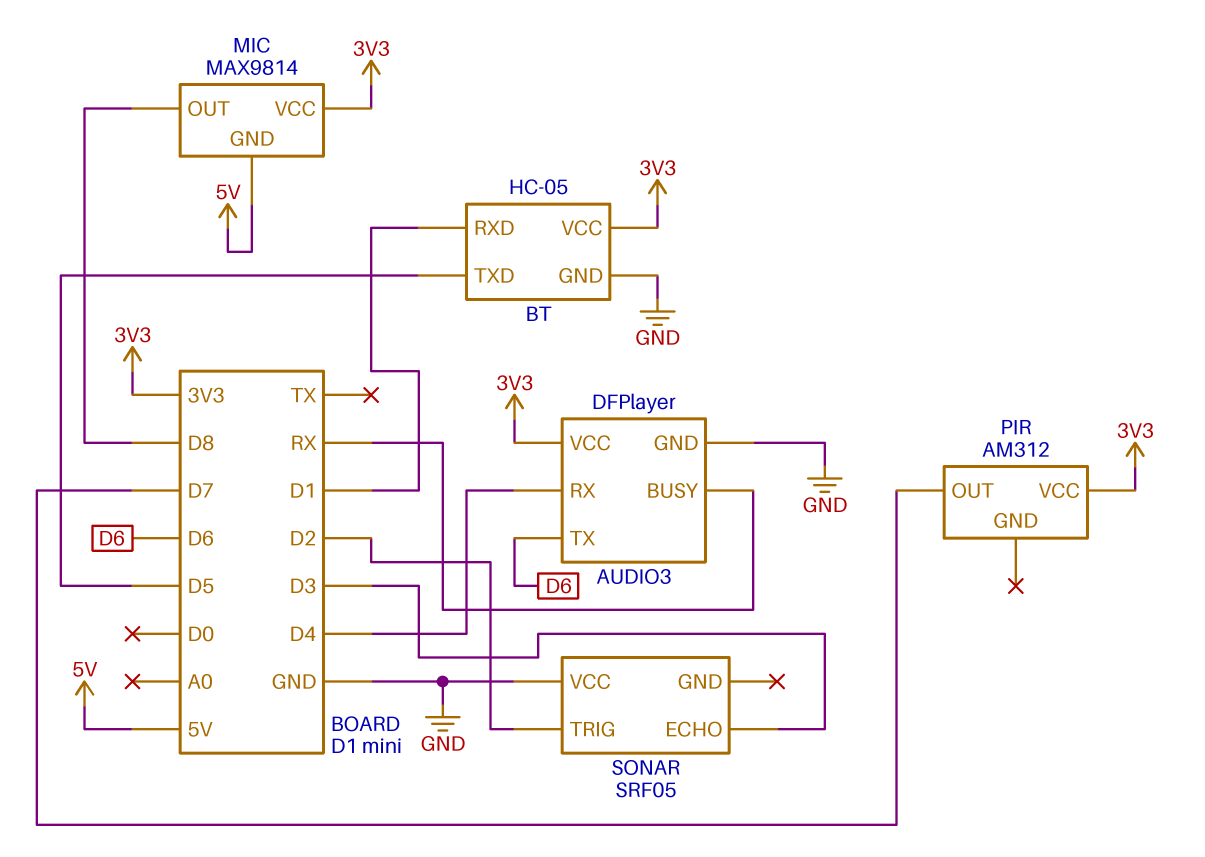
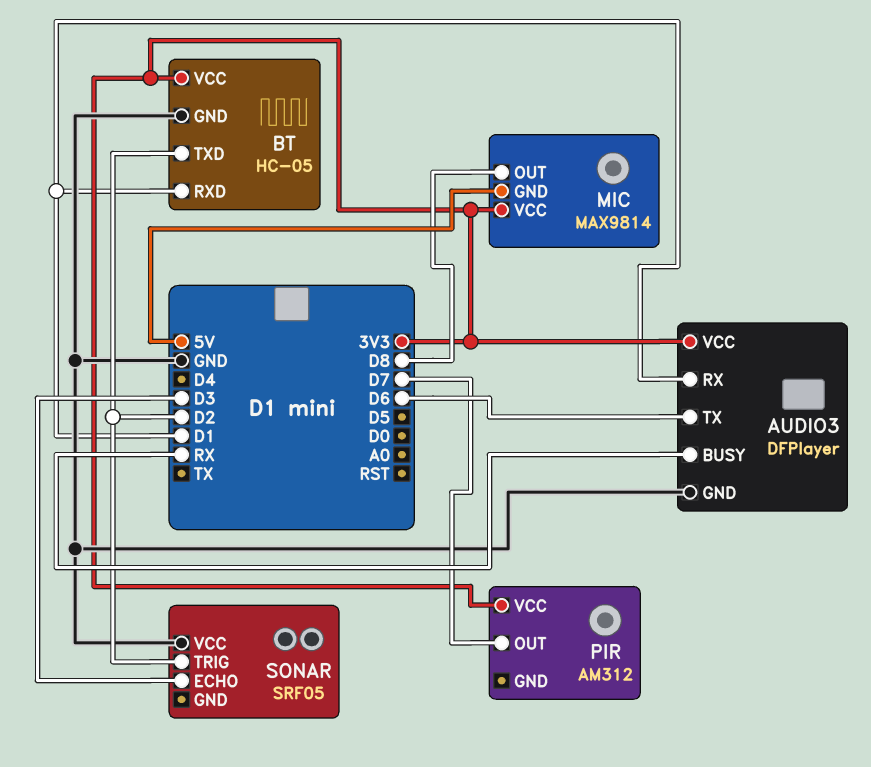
AUDIO3 pin RX: D4 -> D1
BT pin TXD: D5 -> D2

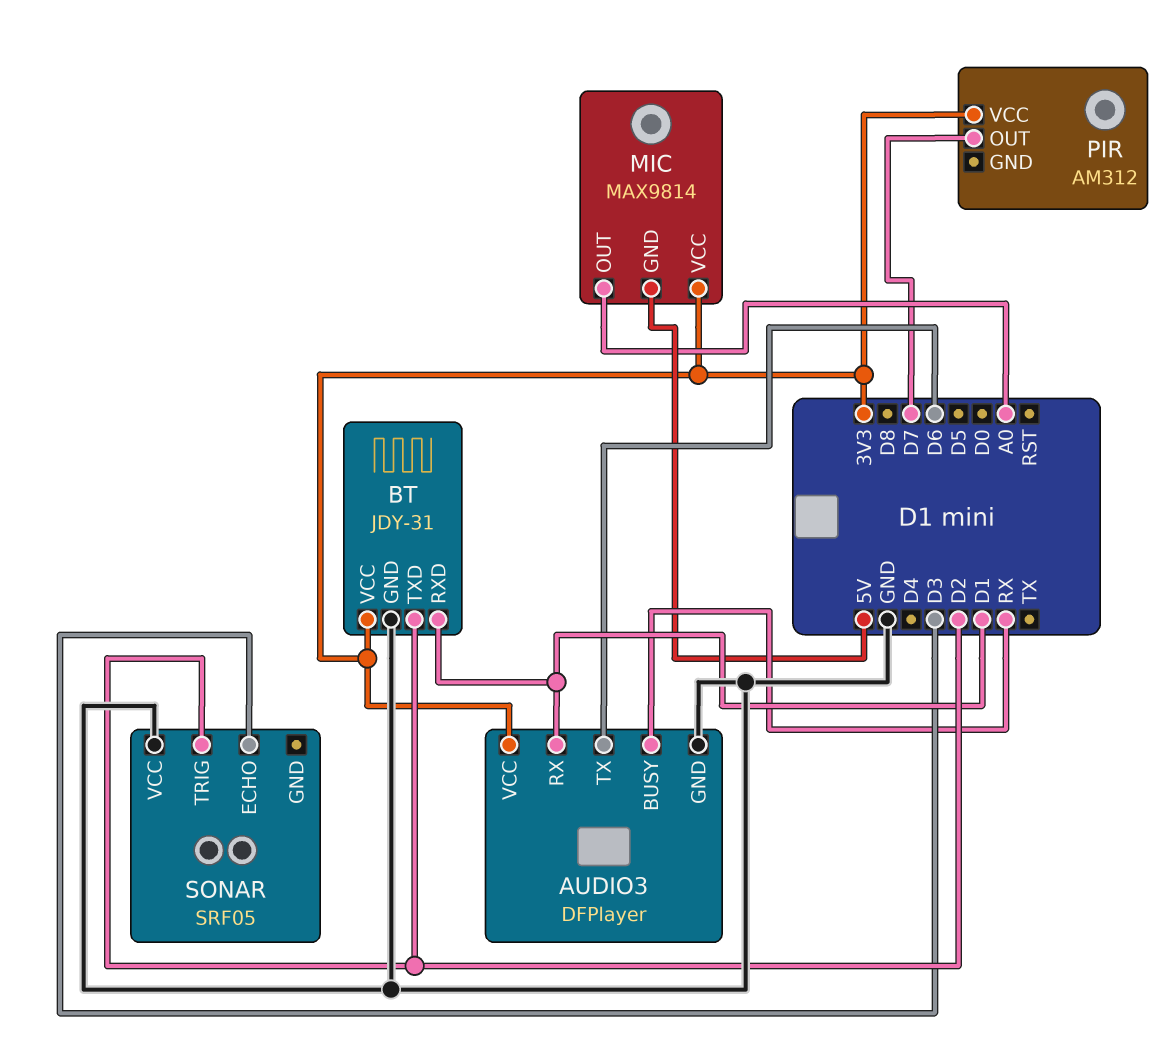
BT: HC-05 -> JDY-31
MIC pin OUT: D8 -> A0

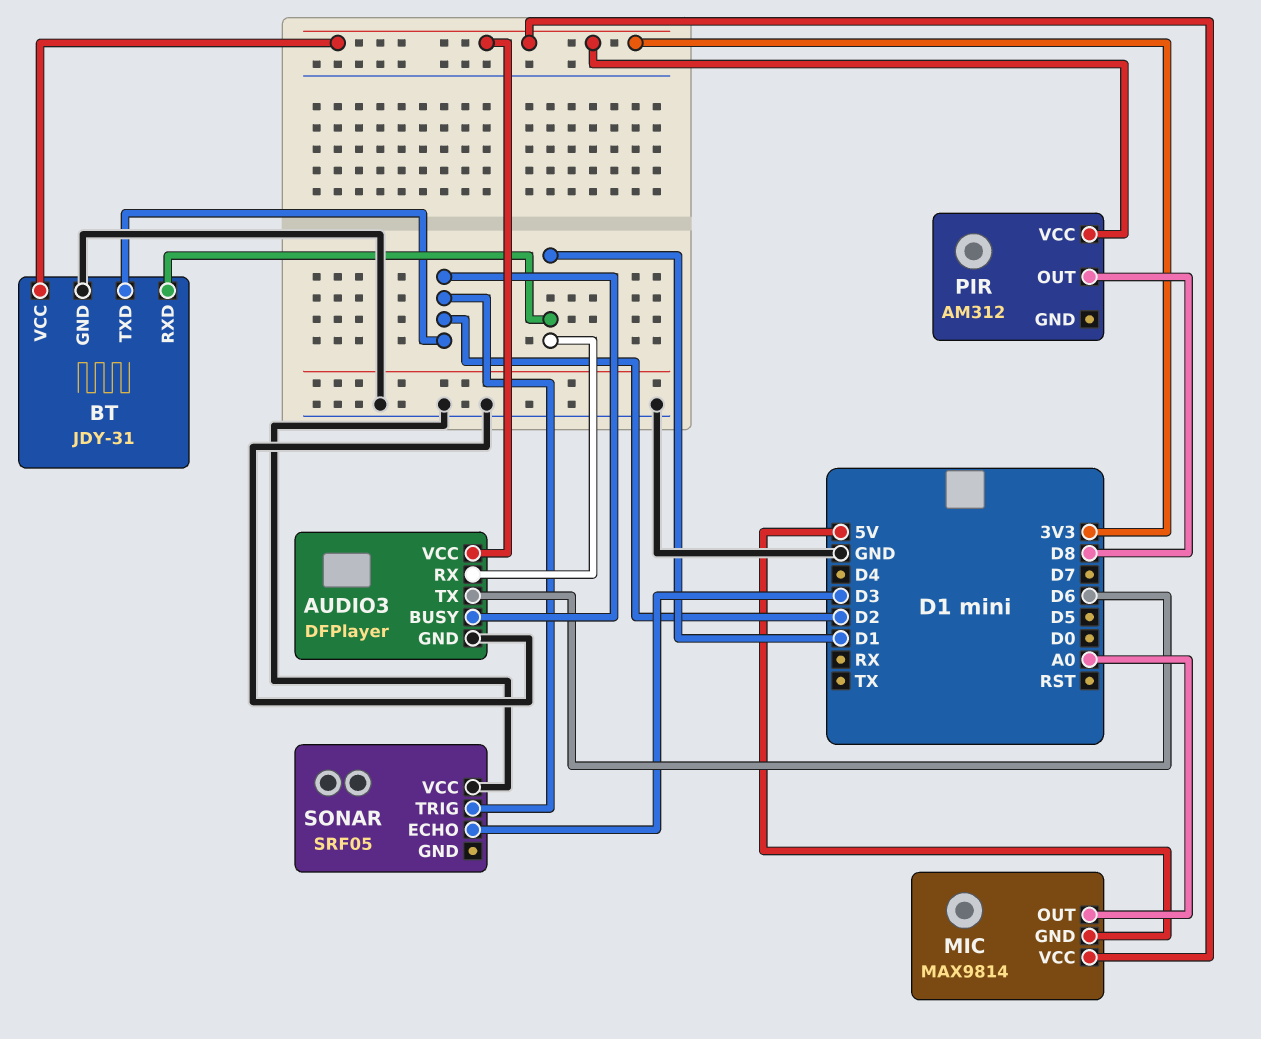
AUDIO3 pin BUSY: RX -> D2
PIR pin OUT: D7 -> D8

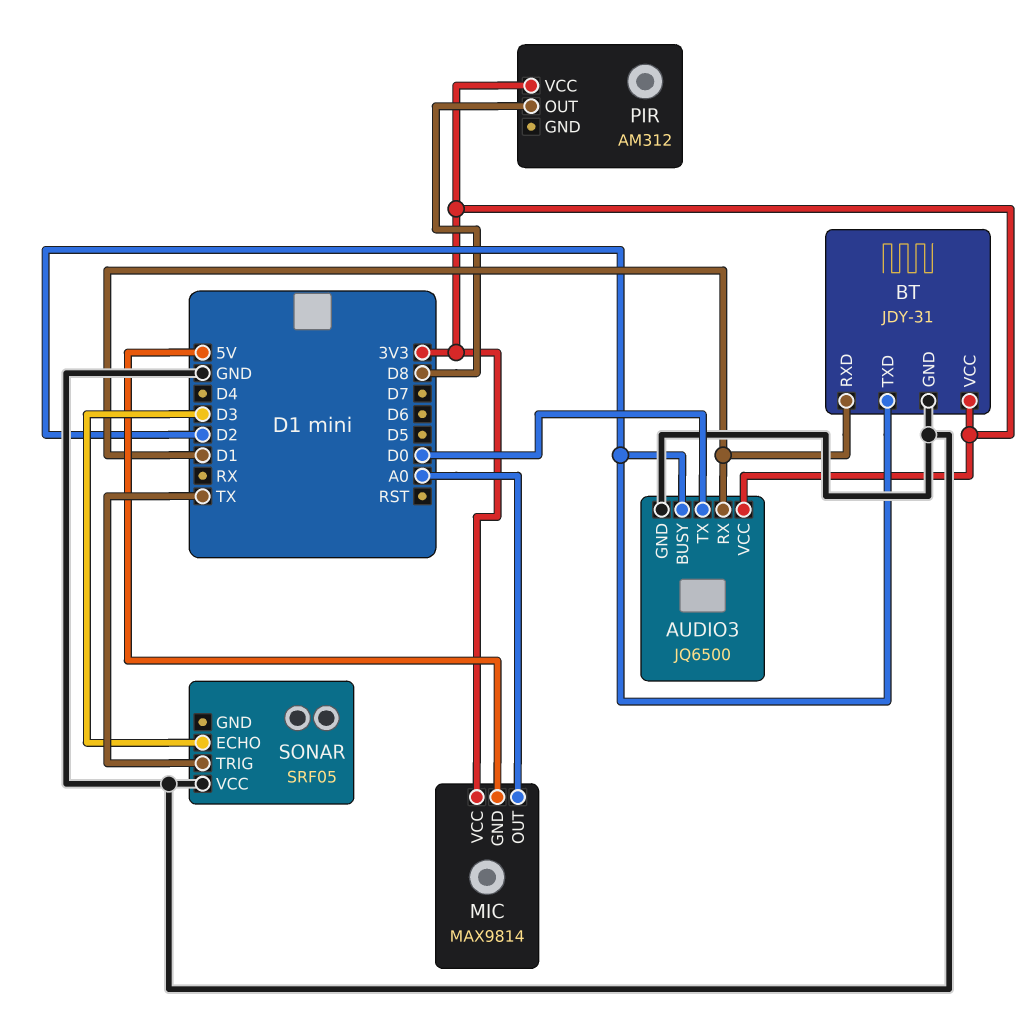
AUDIO3: DFPlayer -> JQ6500
AUDIO3 pin TX: D6 -> D0
SONAR pin TRIG: D2 -> TX

